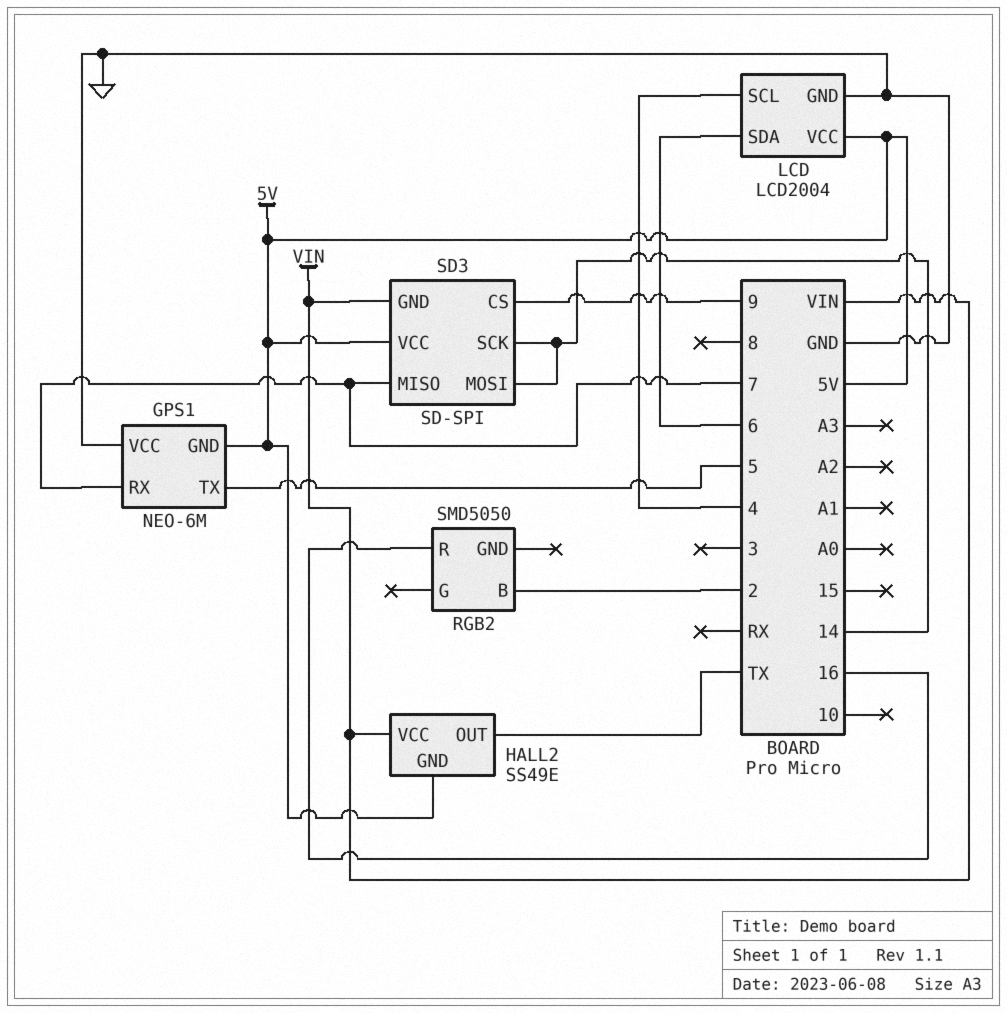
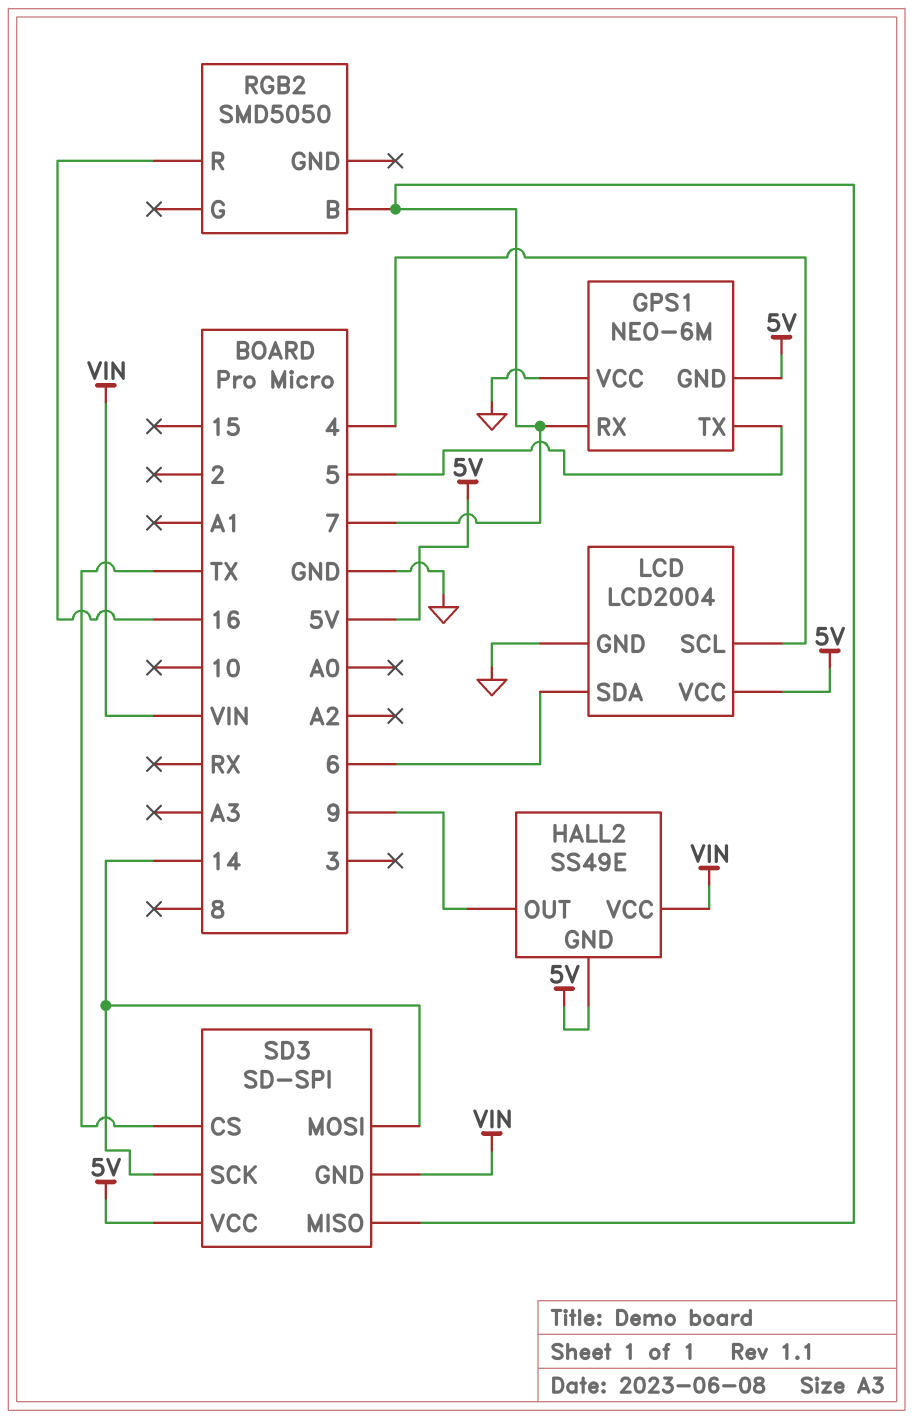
HALL2 pin OUT: TX -> 9
RGB2 pin B: 2 -> 7
SD3 pin CS: 9 -> TX

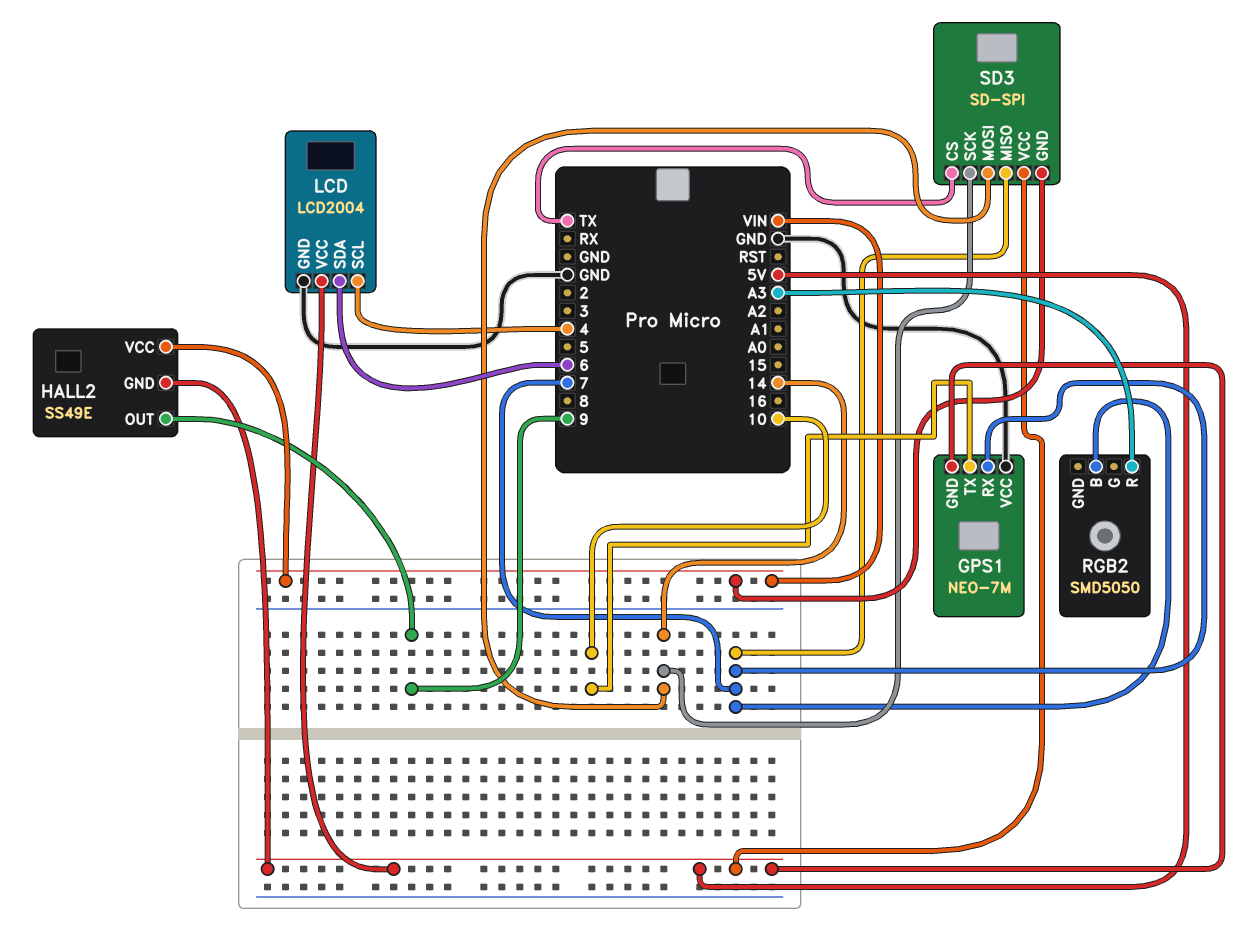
GPS1: NEO-6M -> NEO-7M
GPS1 pin TX: 5 -> 10
RGB2 pin R: 16 -> A3

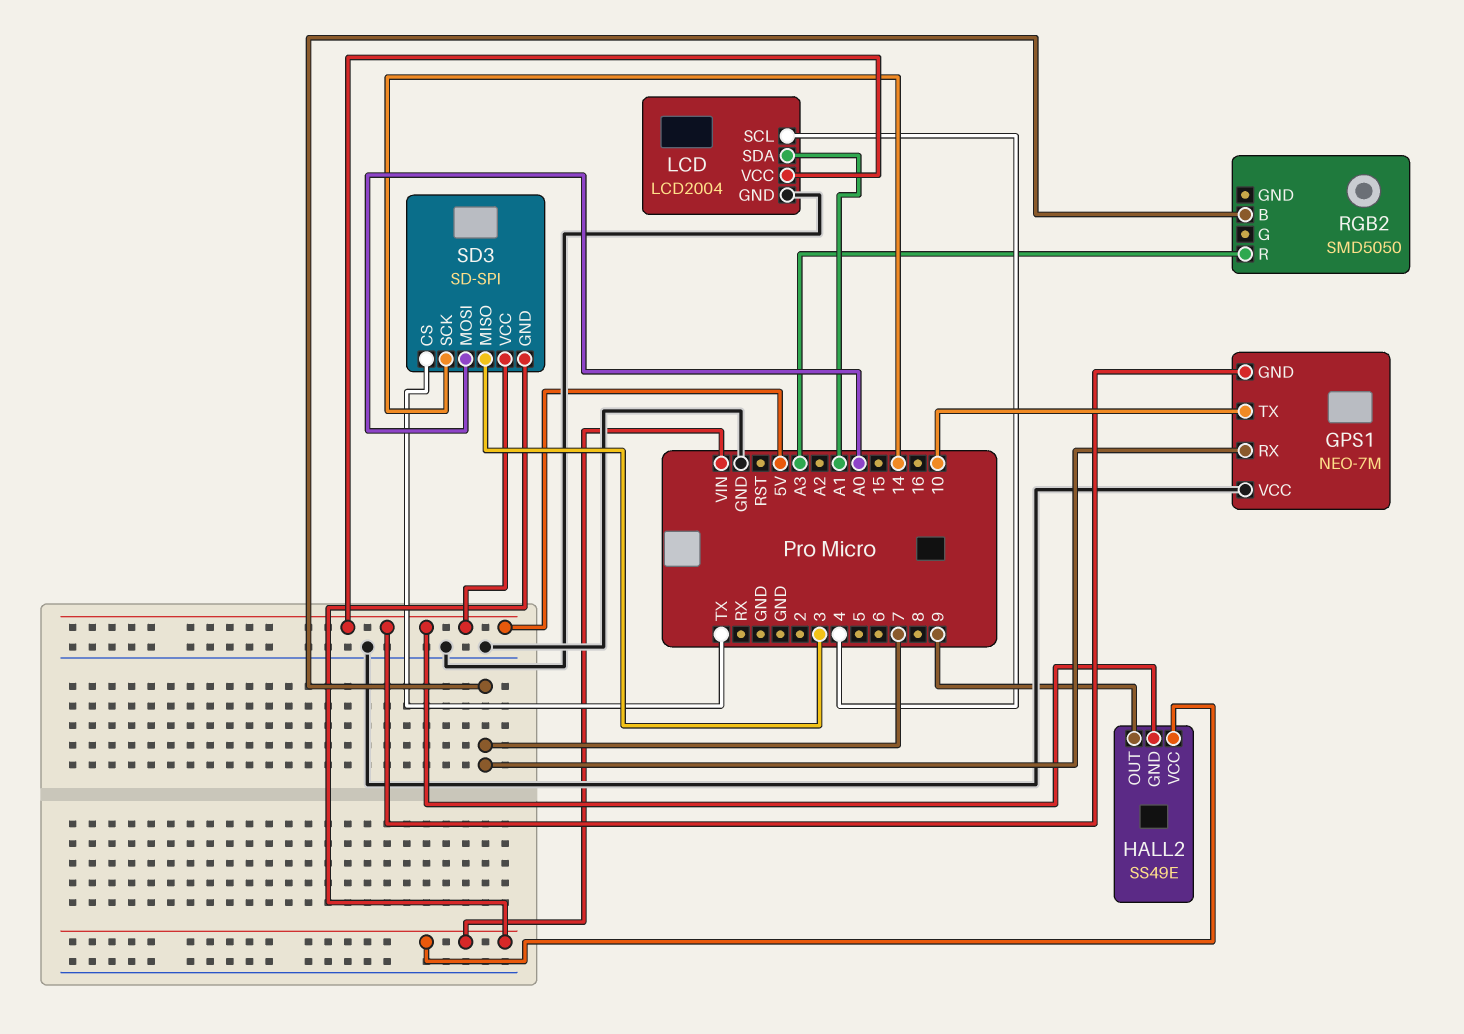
LCD pin SDA: 6 -> A1
SD3 pin MISO: 7 -> 3
SD3 pin MOSI: 14 -> A0

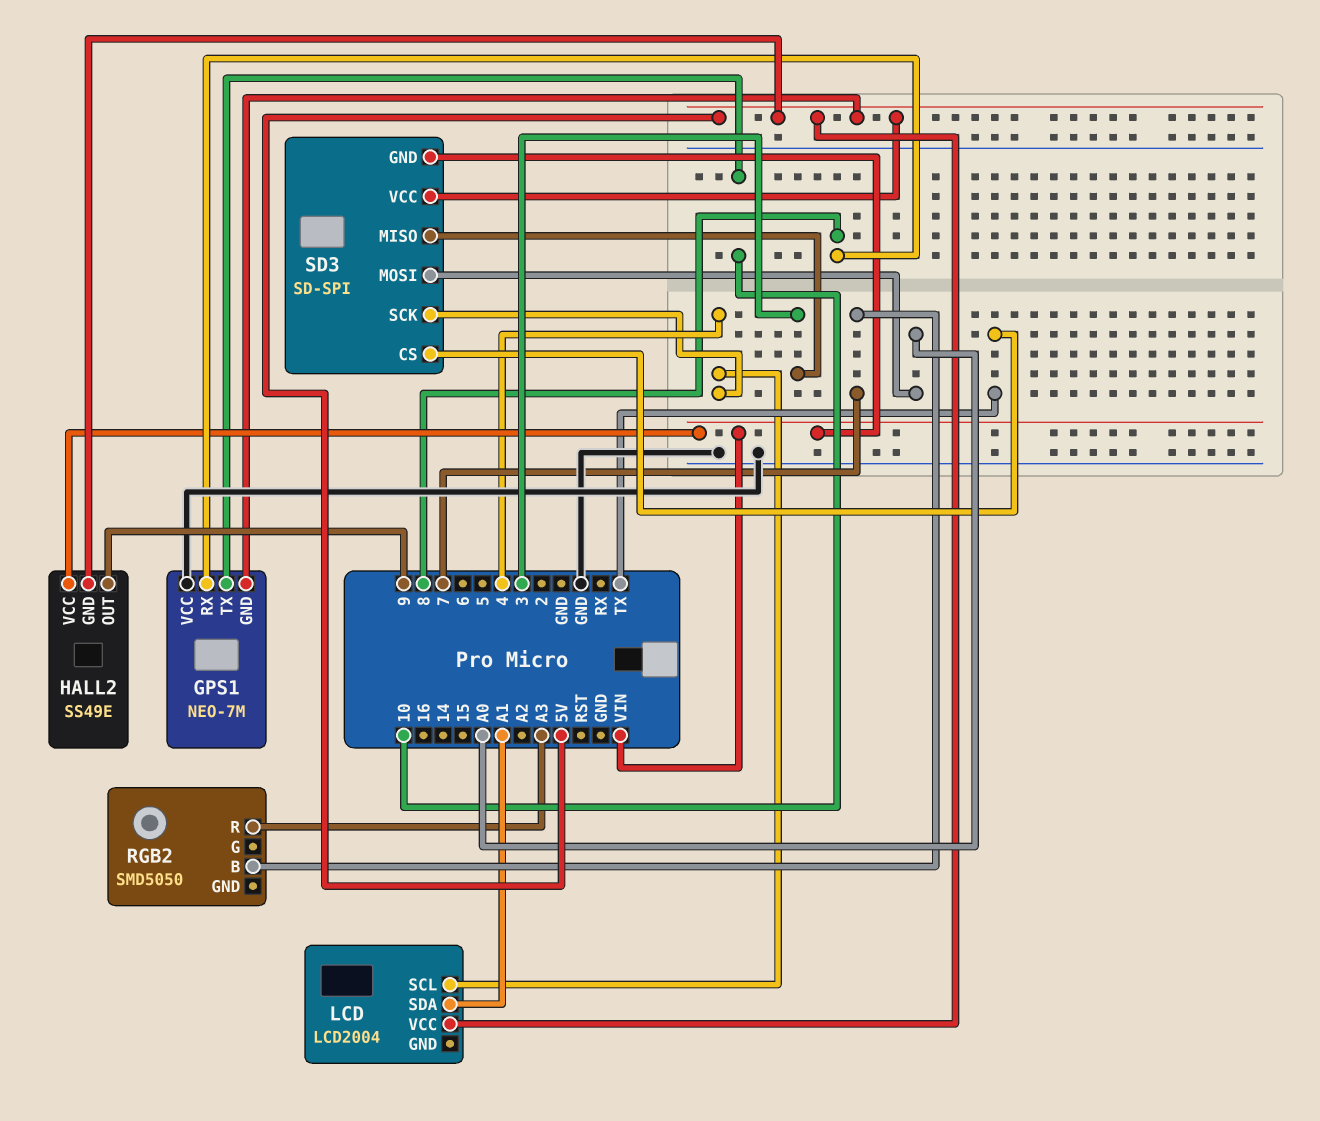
GPS1 pin RX: 7 -> 8
LCD pin GND: GND -> none
SD3 pin SCK: 14 -> 4

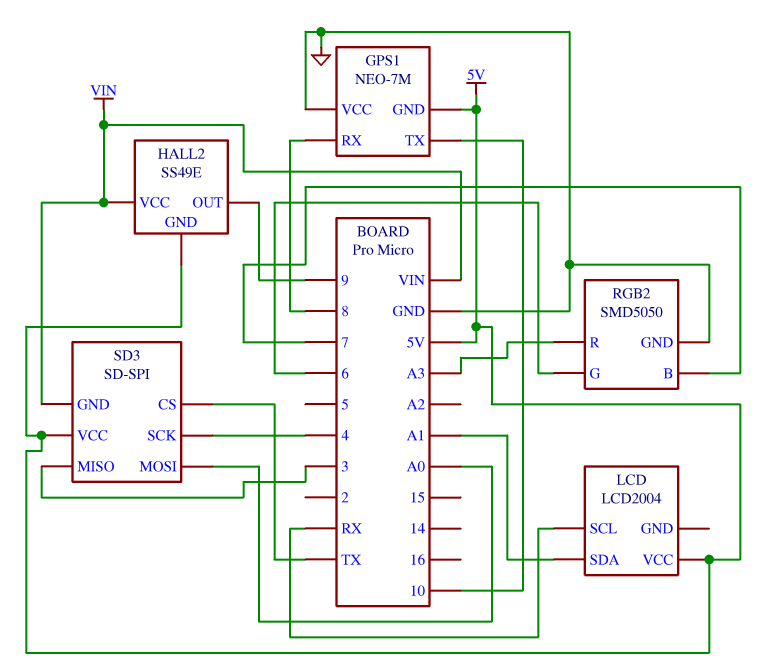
LCD pin SCL: 4 -> RX
RGB2 pin G: none -> 6
RGB2 pin GND: none -> GND

